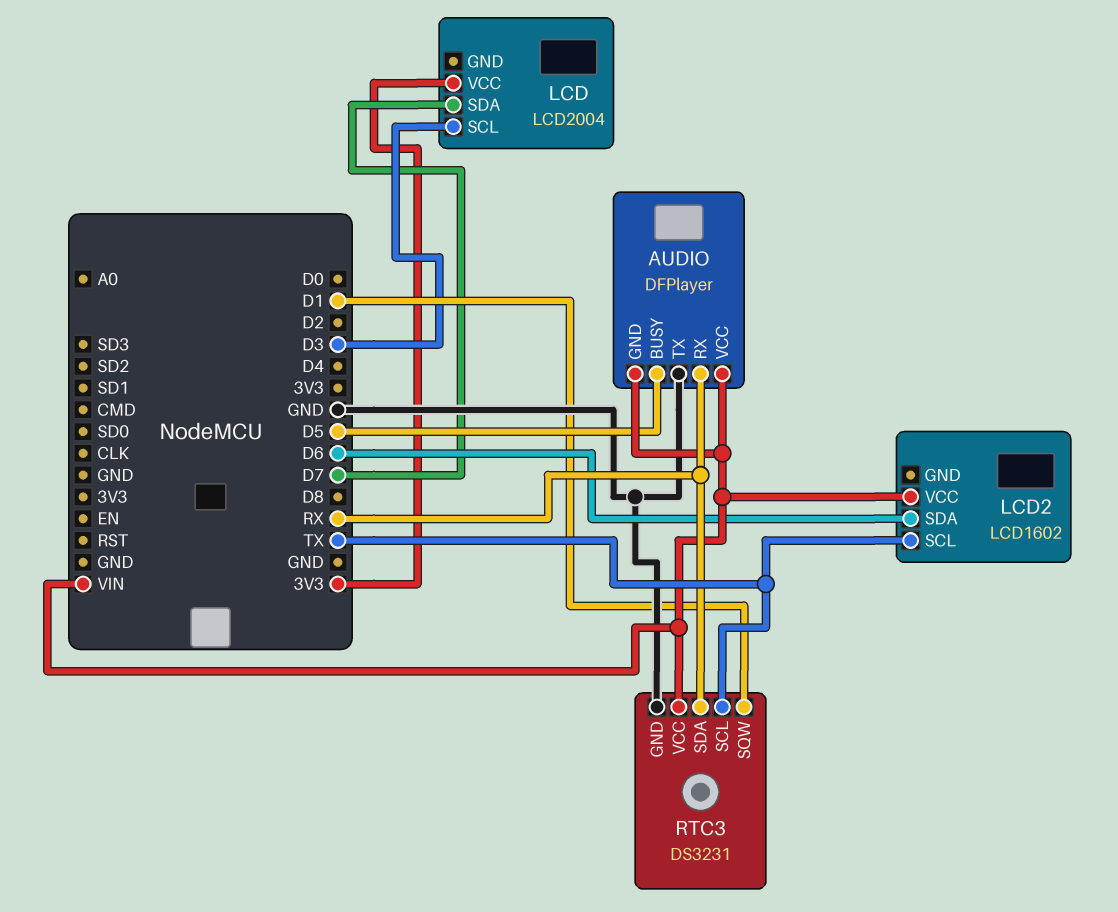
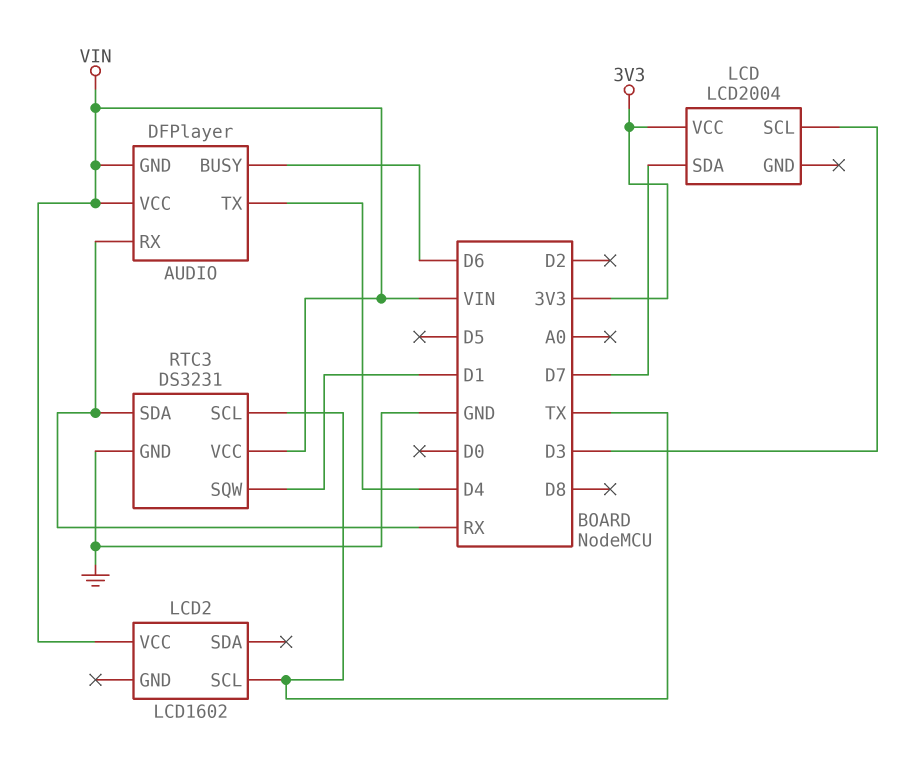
AUDIO pin BUSY: D5 -> D6
AUDIO pin TX: GND -> D4
LCD2 pin SDA: D6 -> none

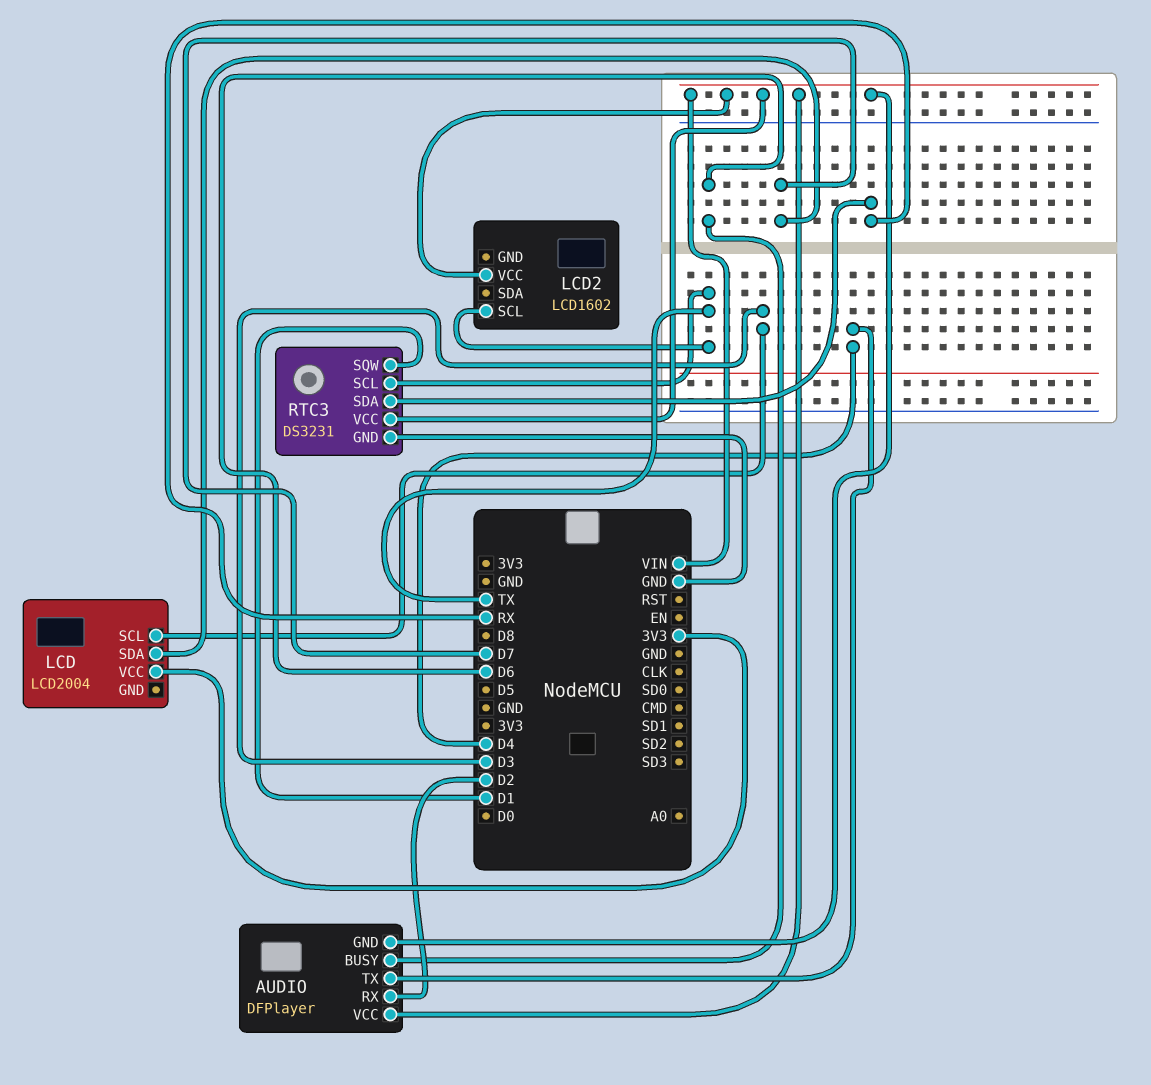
AUDIO pin RX: RX -> D2

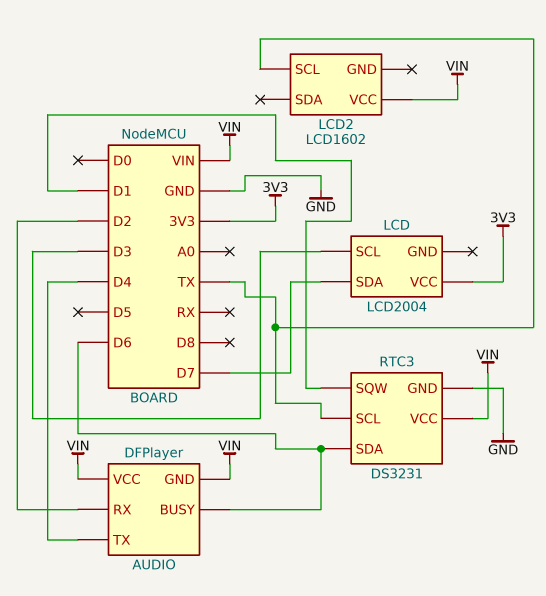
RTC3 pin SDA: RX -> D6

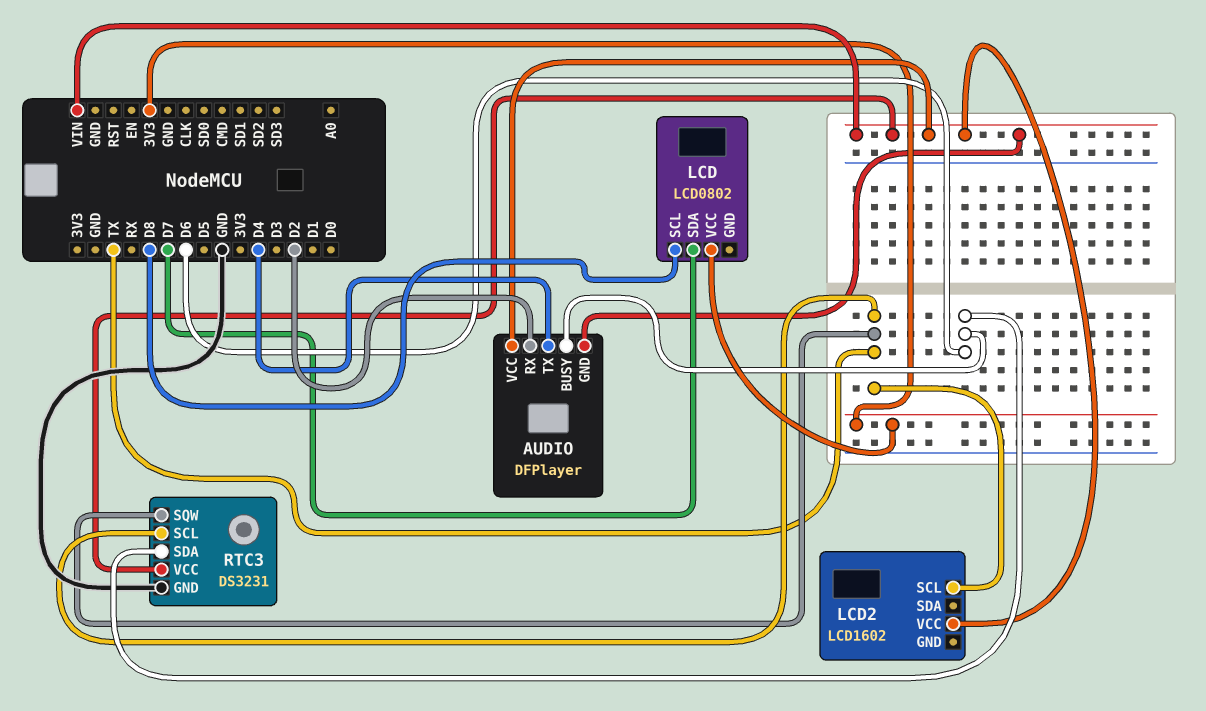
LCD: LCD2004 -> LCD0802
LCD pin SCL: D3 -> D8
RTC3 pin SQW: D1 -> TX

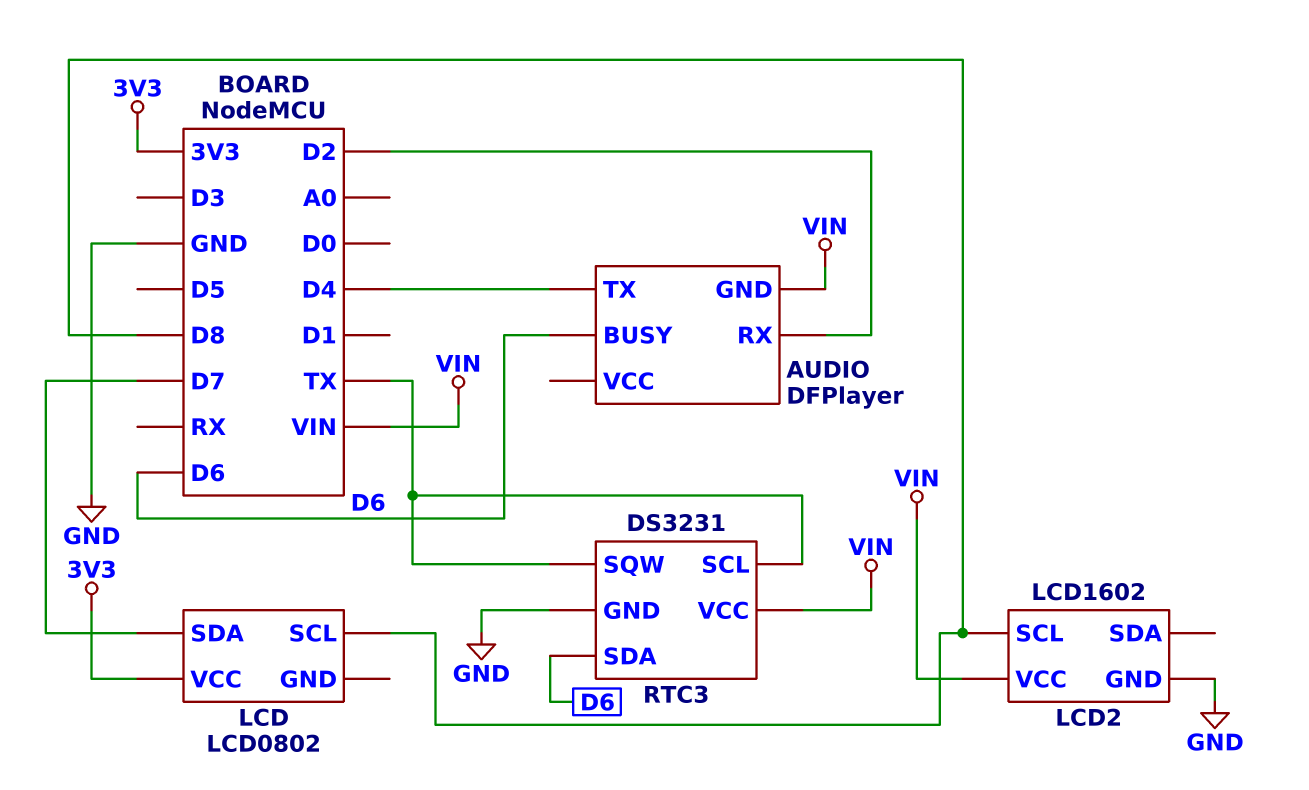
AUDIO pin VCC: VIN -> none
LCD2 pin GND: none -> GND
LCD2 pin SCL: TX -> D8

